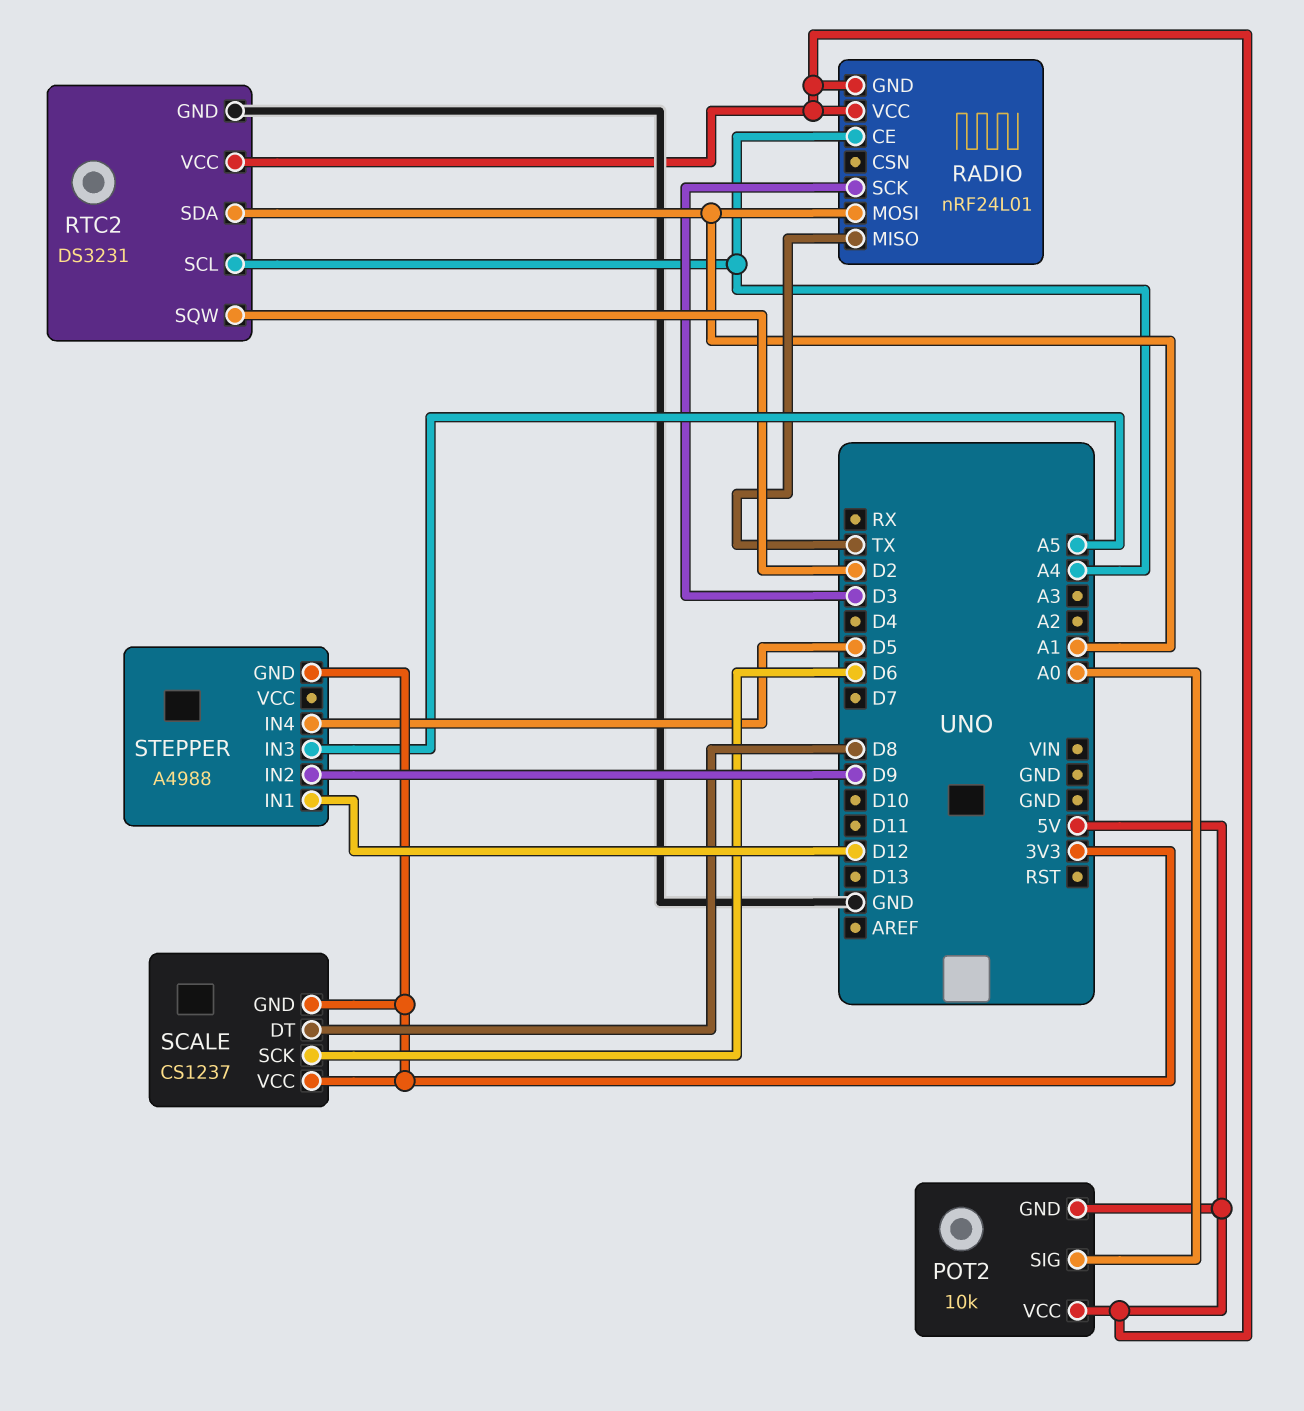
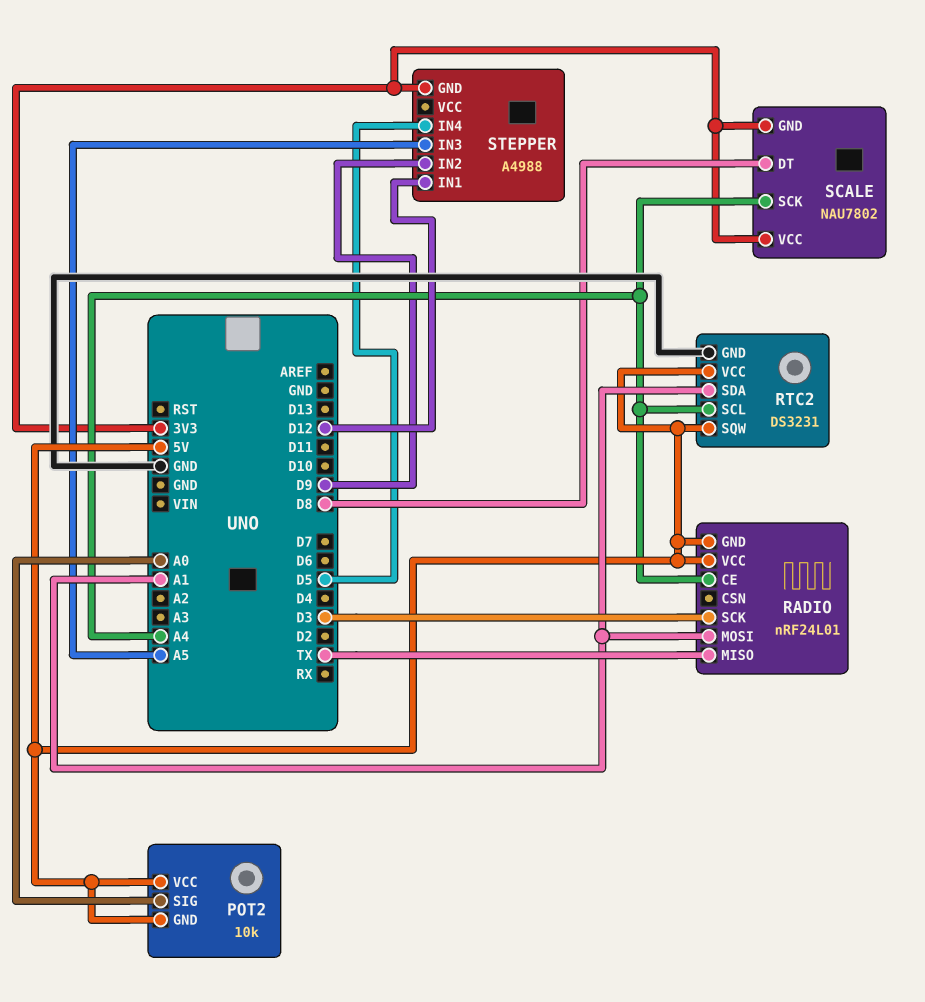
RTC2 pin SQW: D2 -> 5V
SCALE: CS1237 -> NAU7802
SCALE pin SCK: D6 -> A4

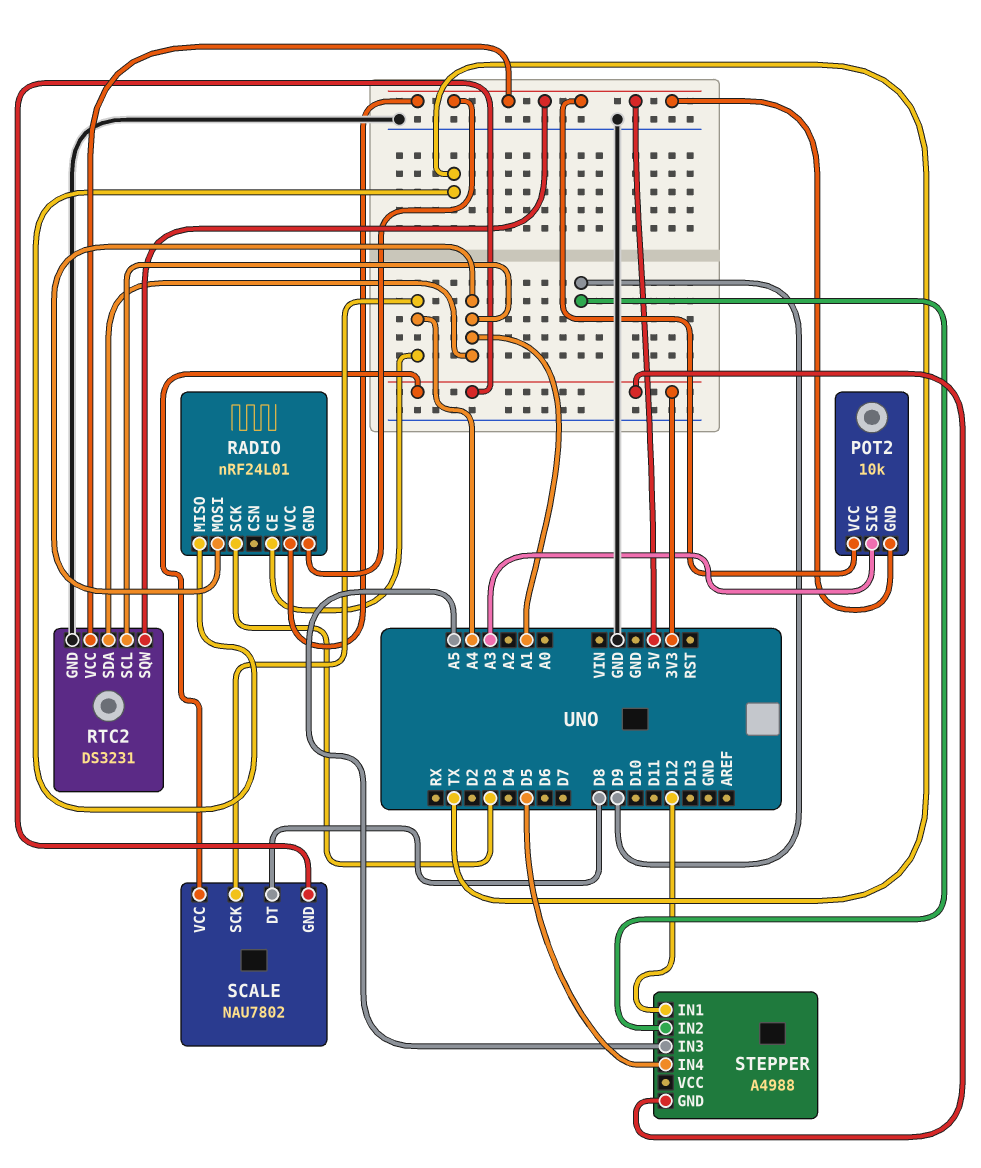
POT2 pin SIG: A0 -> A3
RTC2 pin SCL: A4 -> A1

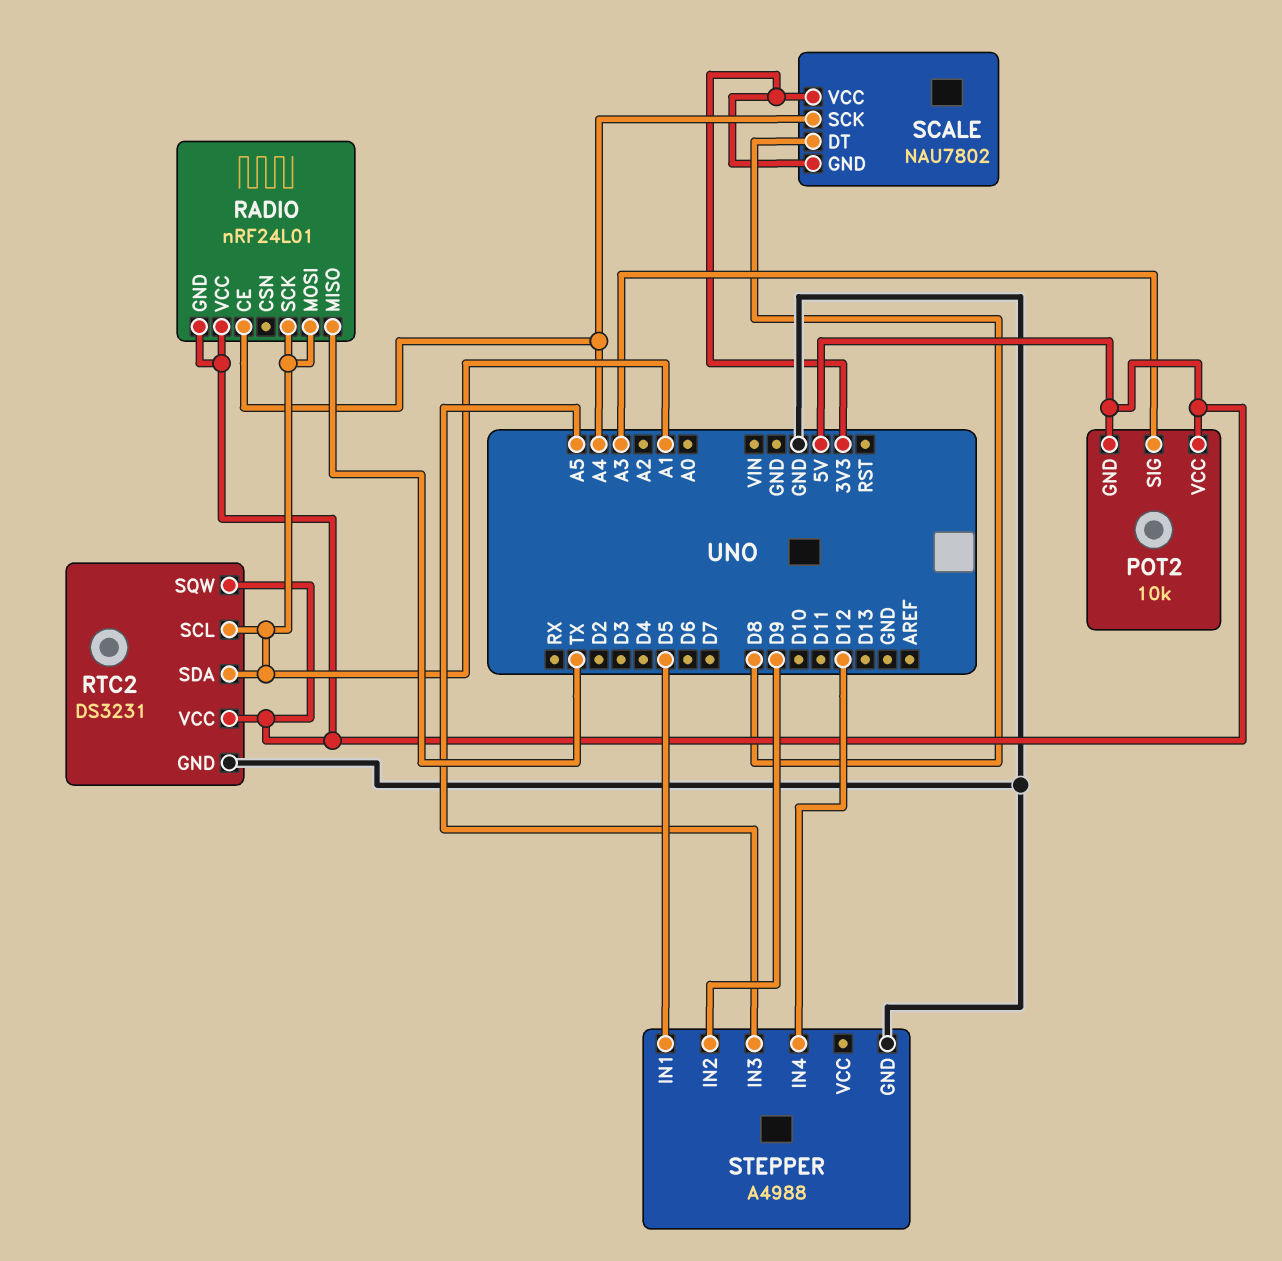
RADIO pin SCK: D3 -> A1
STEPPER pin GND: 3V3 -> GND
STEPPER pin IN1: D12 -> D5
STEPPER pin IN4: D5 -> D12

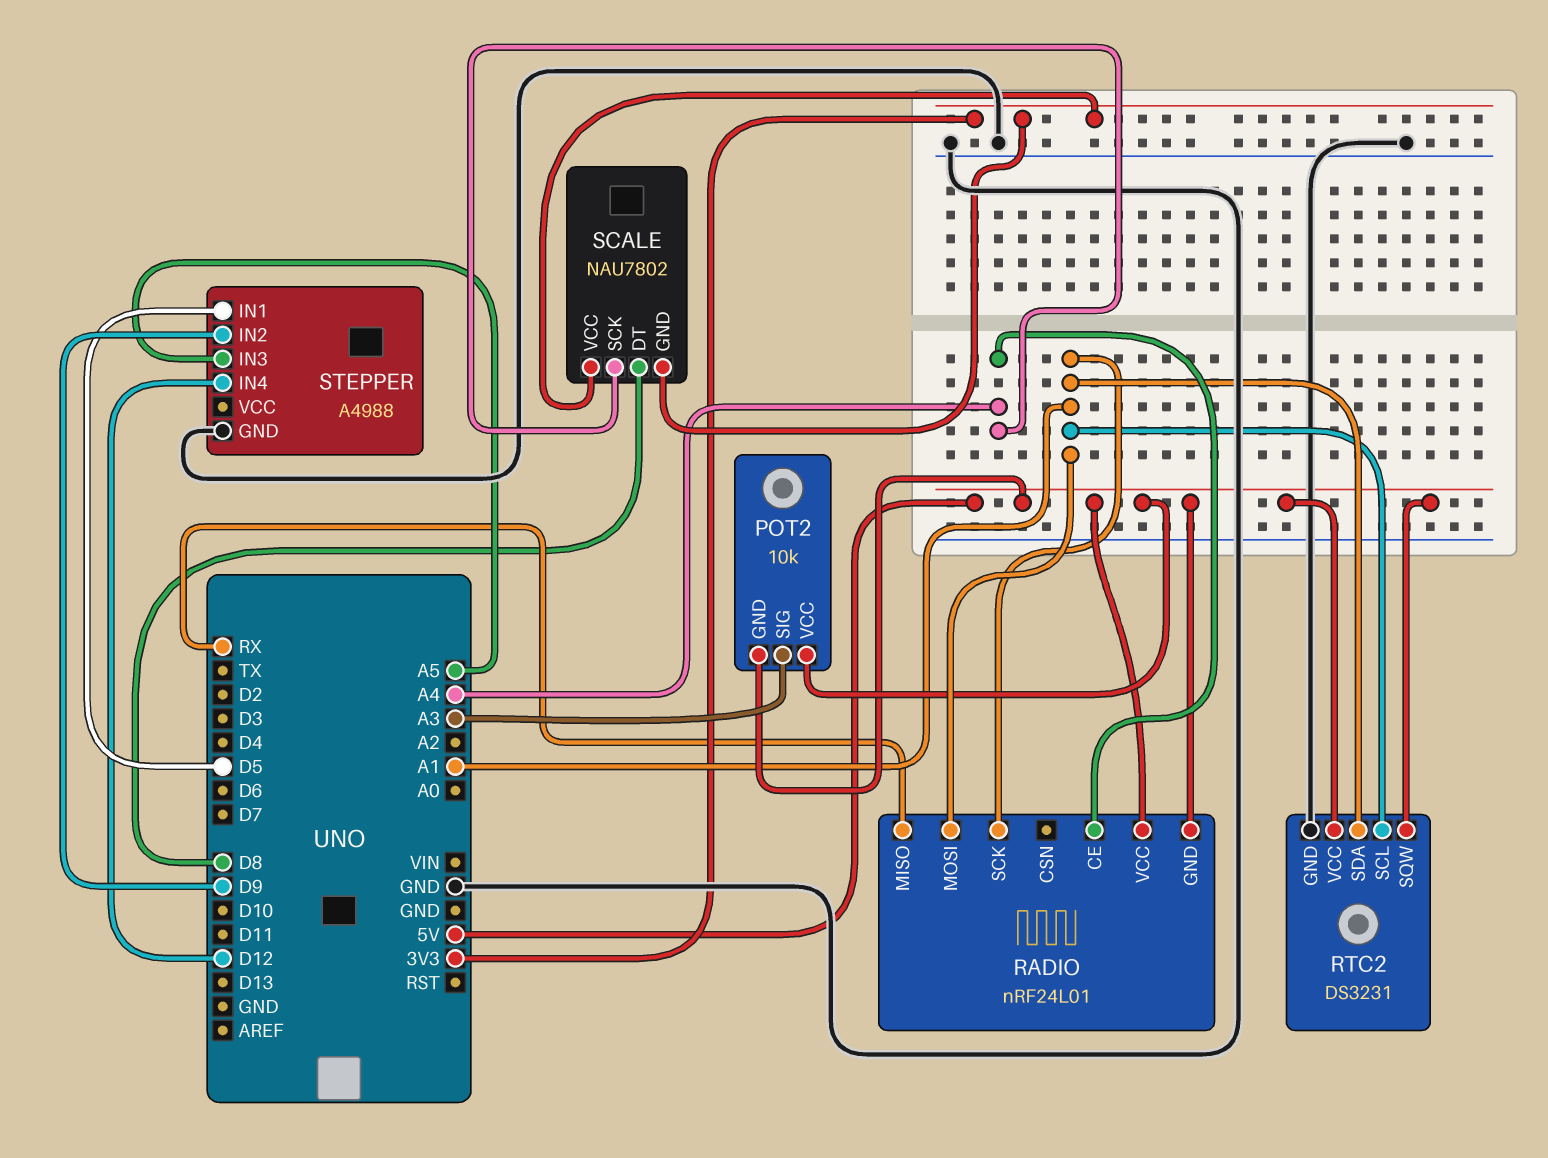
RADIO pin MISO: TX -> RX

